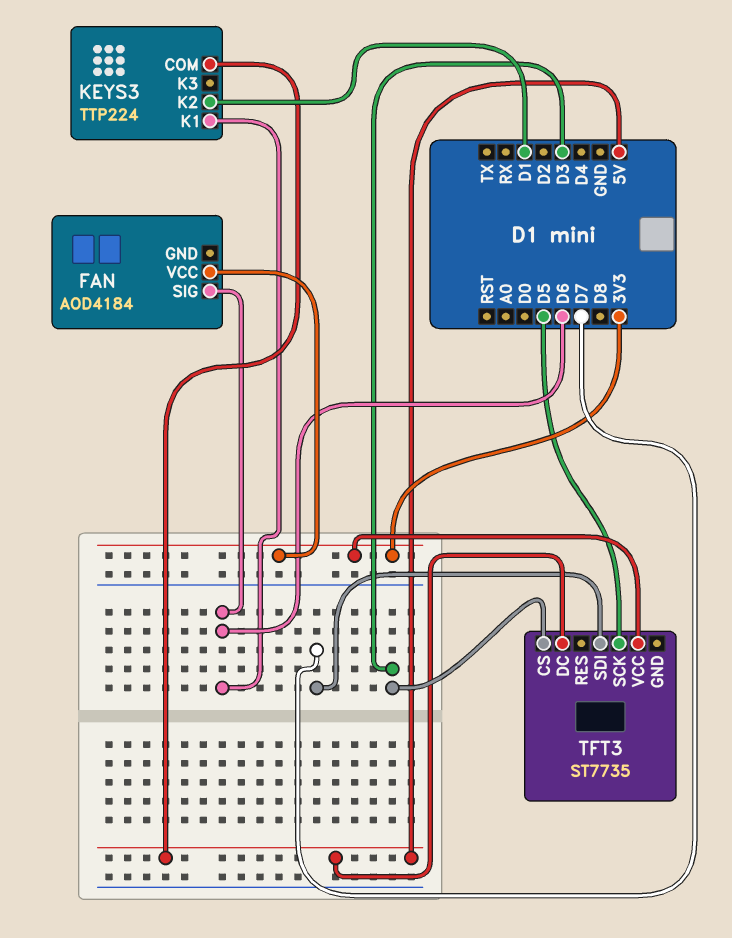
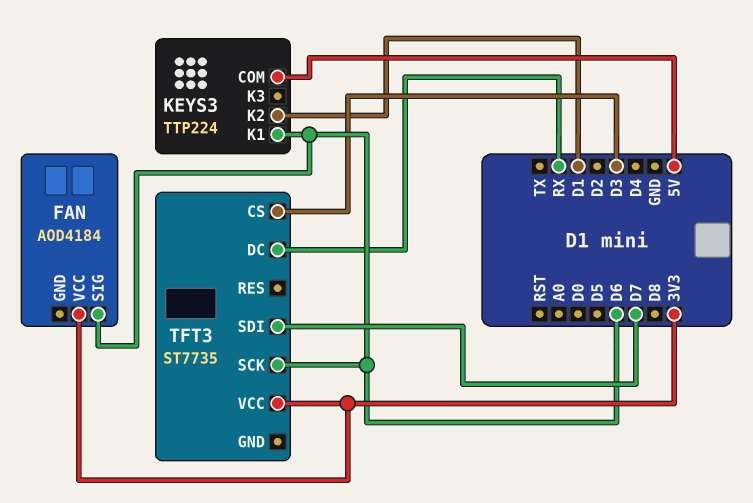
TFT3 pin DC: 5V -> RX
TFT3 pin SCK: D5 -> D6

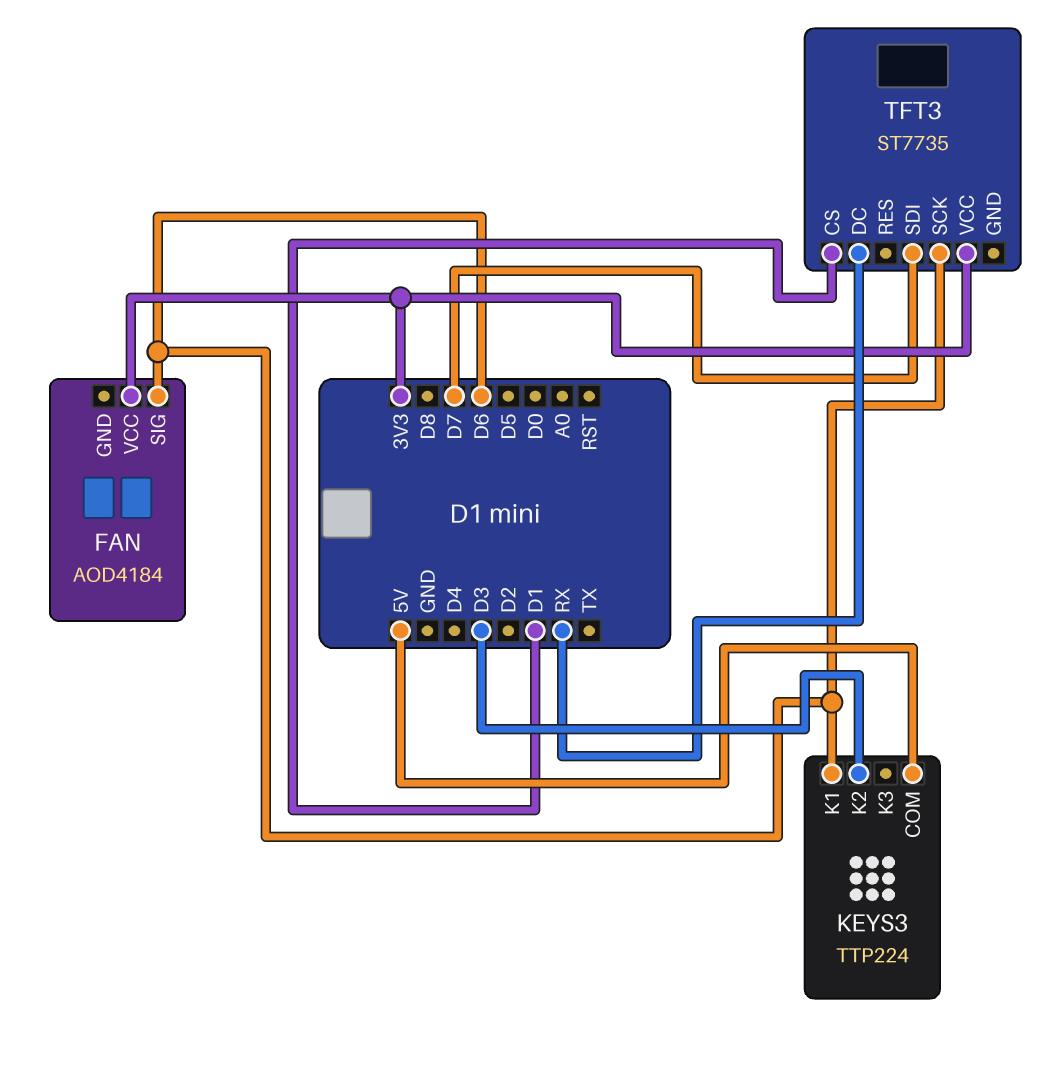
KEYS3 pin K2: D1 -> D3
TFT3 pin CS: D3 -> D1

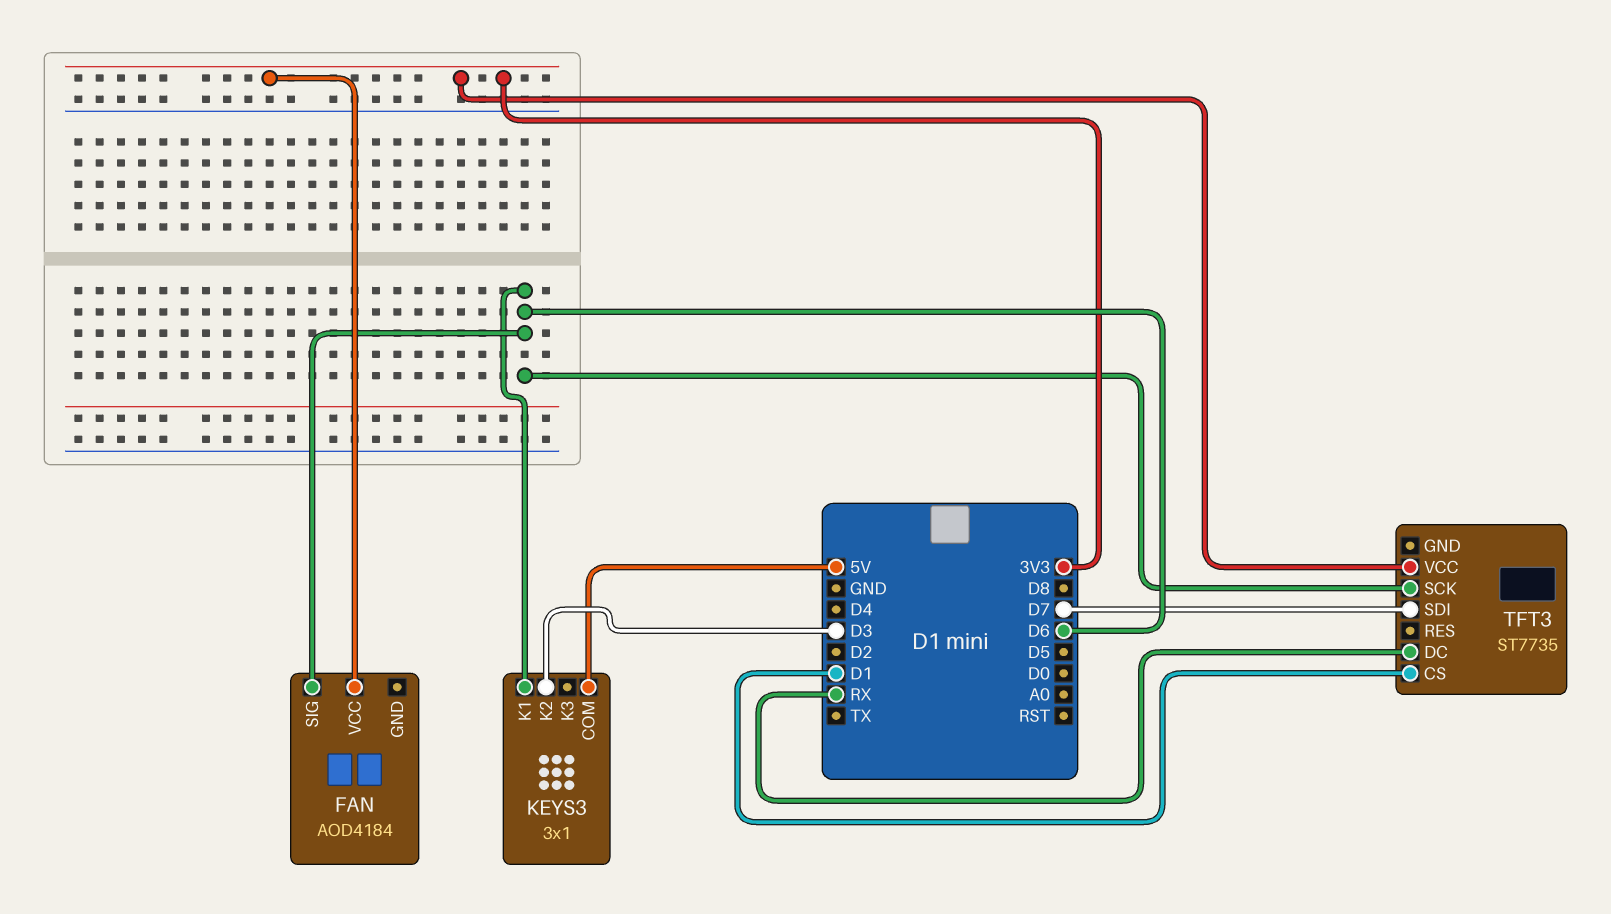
KEYS3: TTP224 -> 3x1

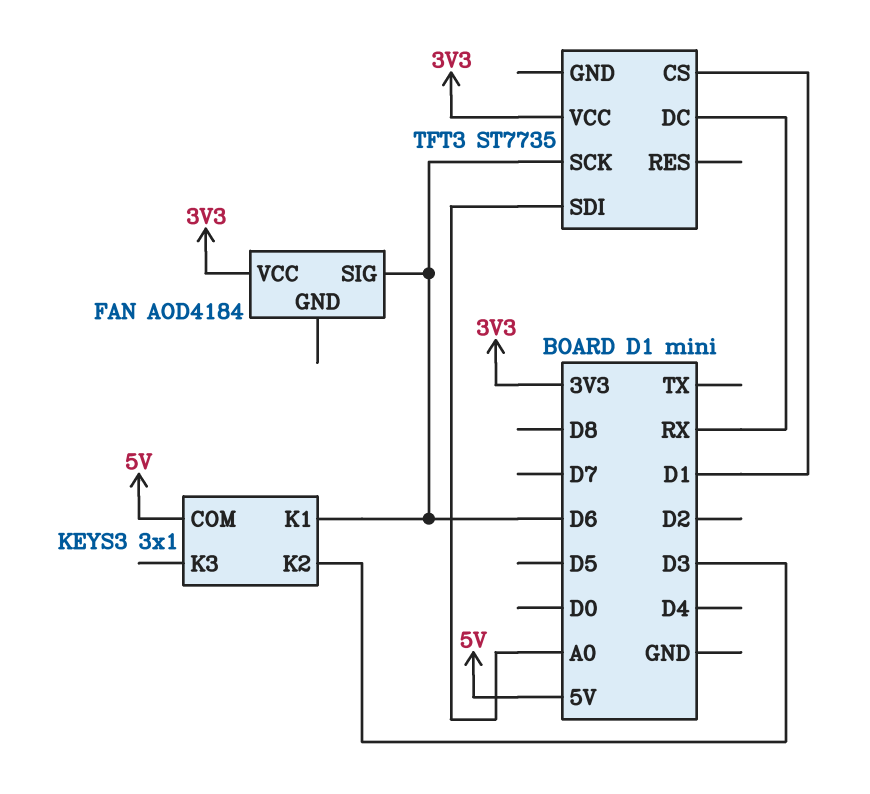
TFT3 pin SDI: D7 -> A0

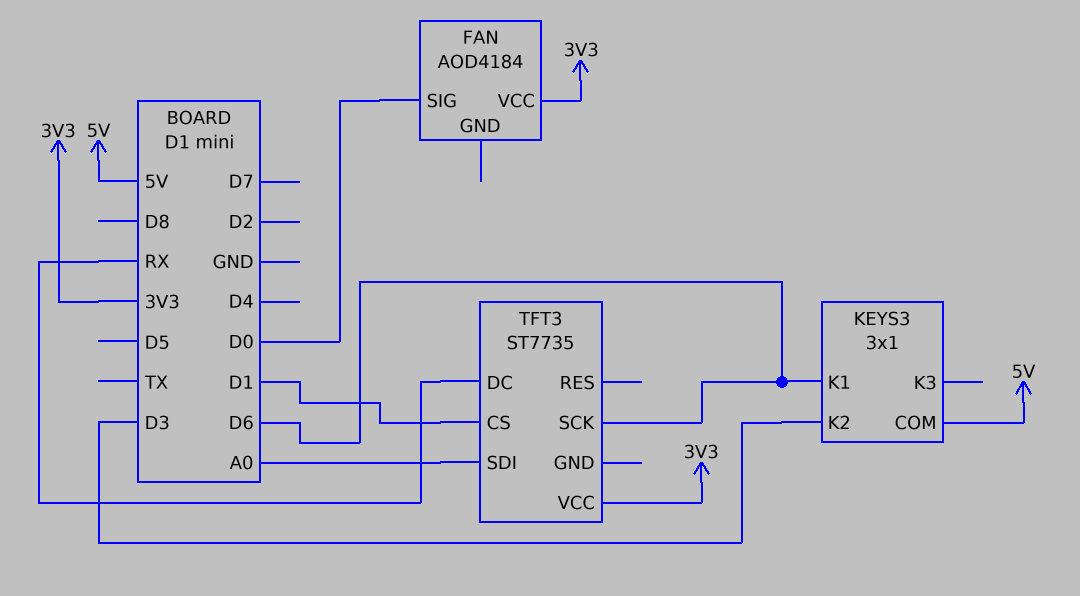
FAN pin SIG: D6 -> D0

